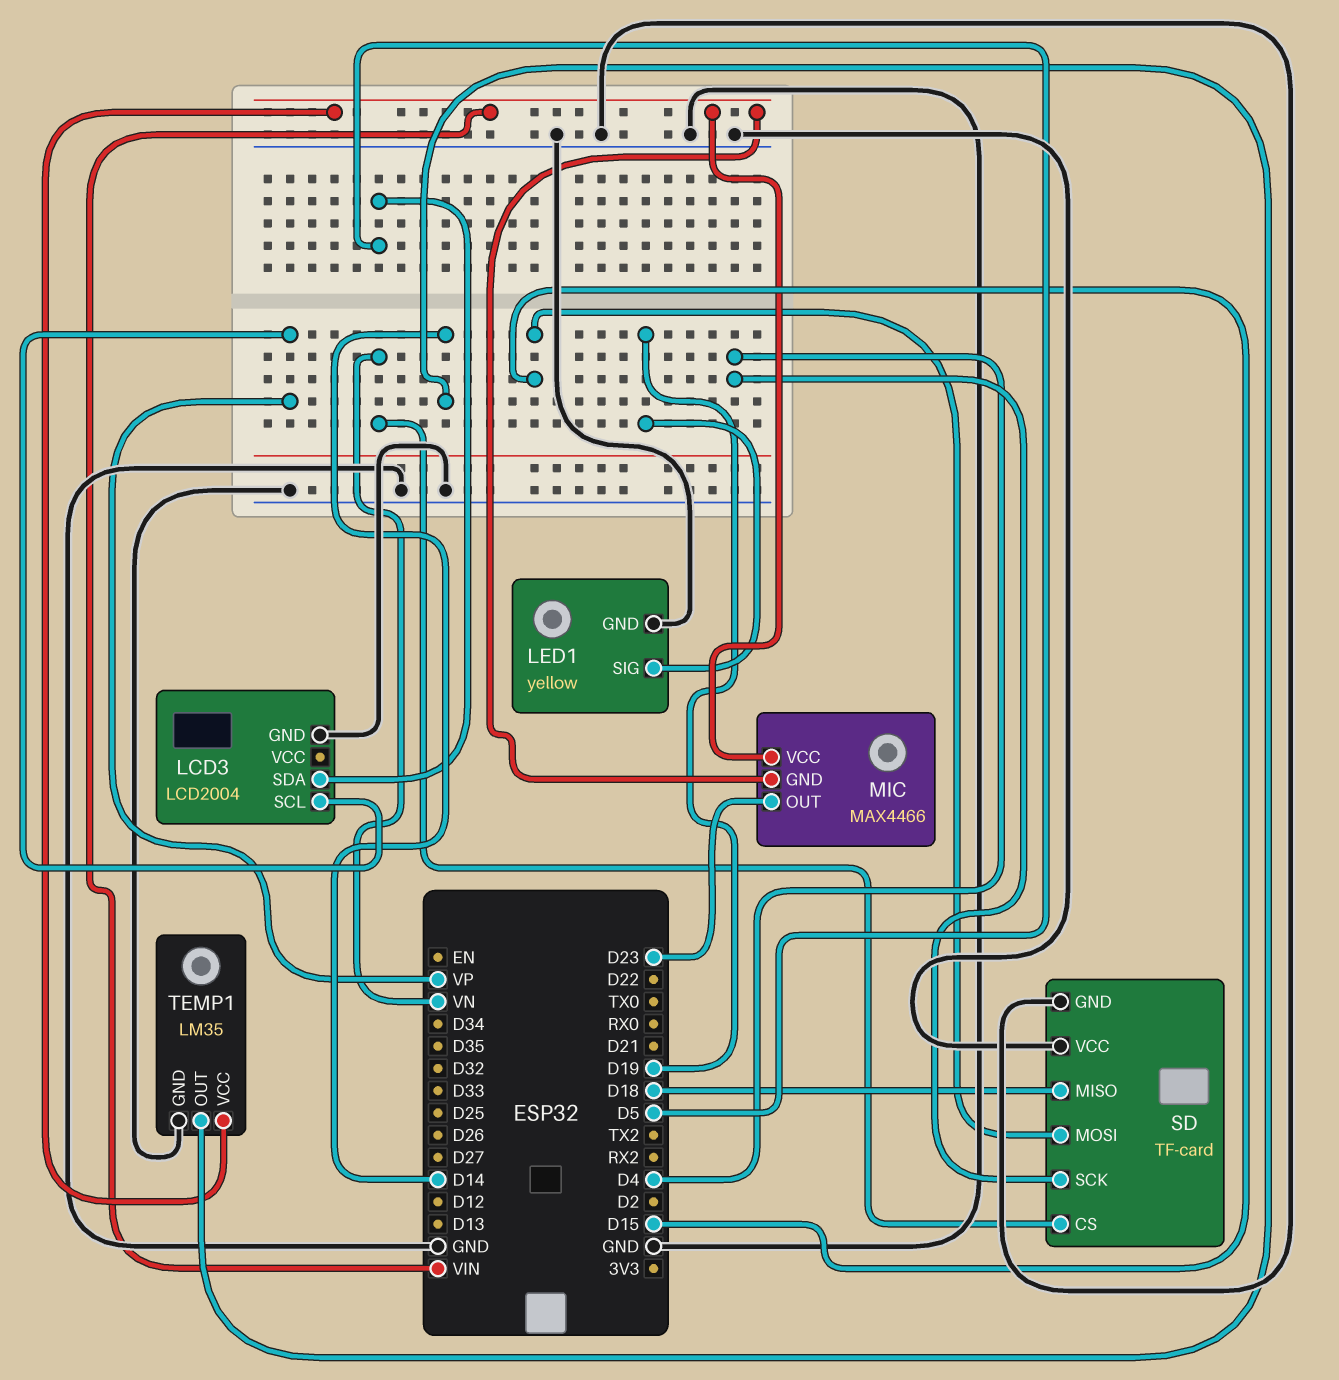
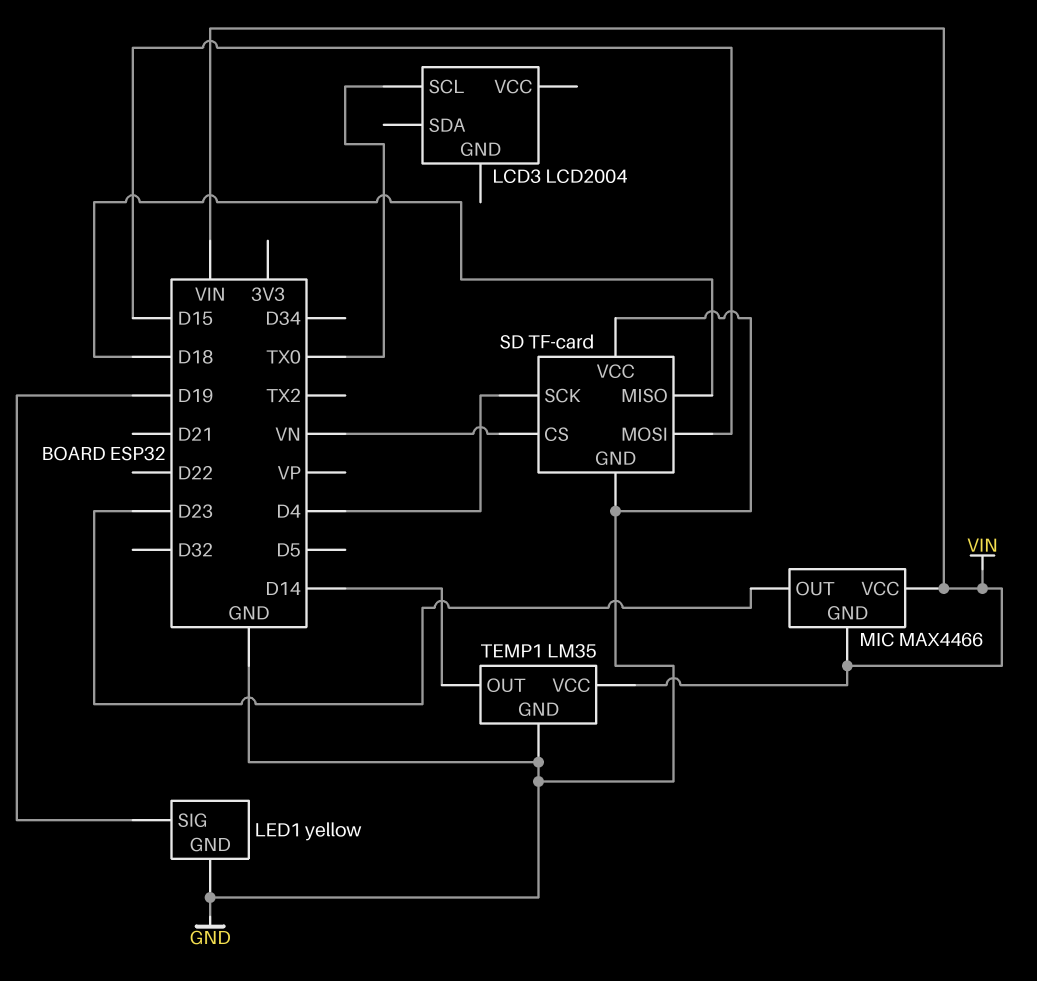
LCD3 pin GND: GND -> none
LCD3 pin SCL: VP -> TX0
LCD3 pin SDA: D5 -> none

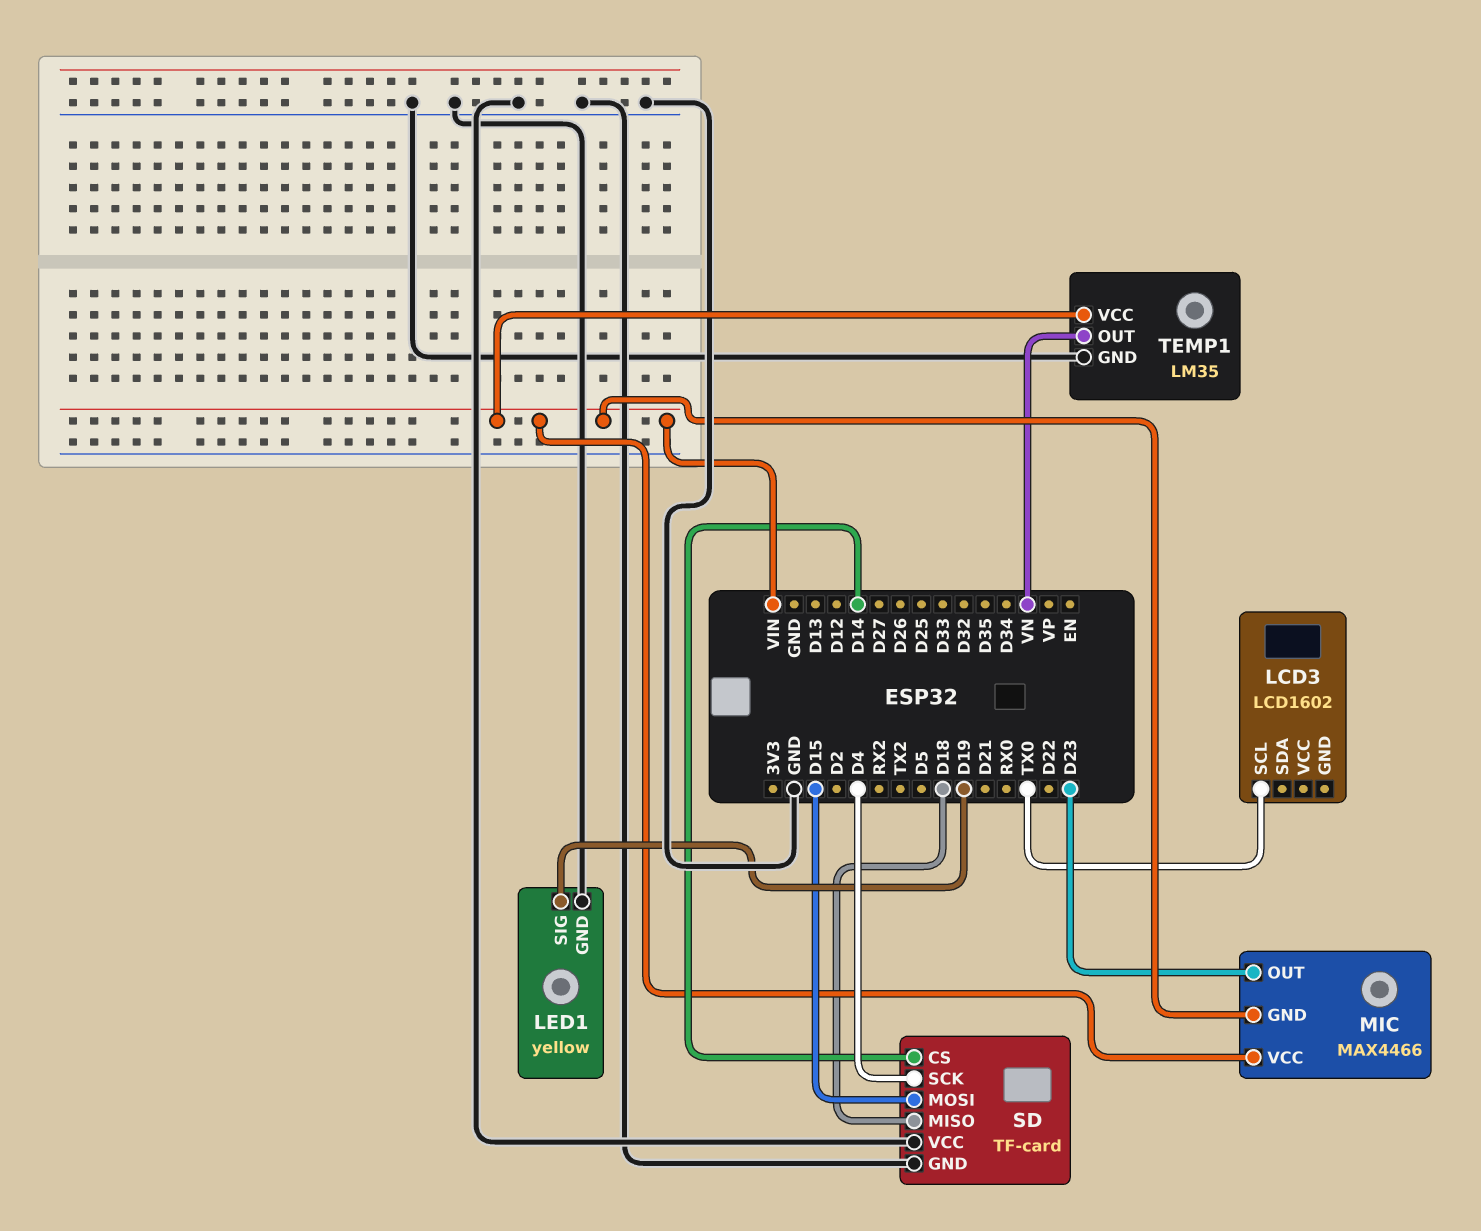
LCD3: LCD2004 -> LCD1602
SD pin CS: VN -> D14
TEMP1 pin OUT: D14 -> VN

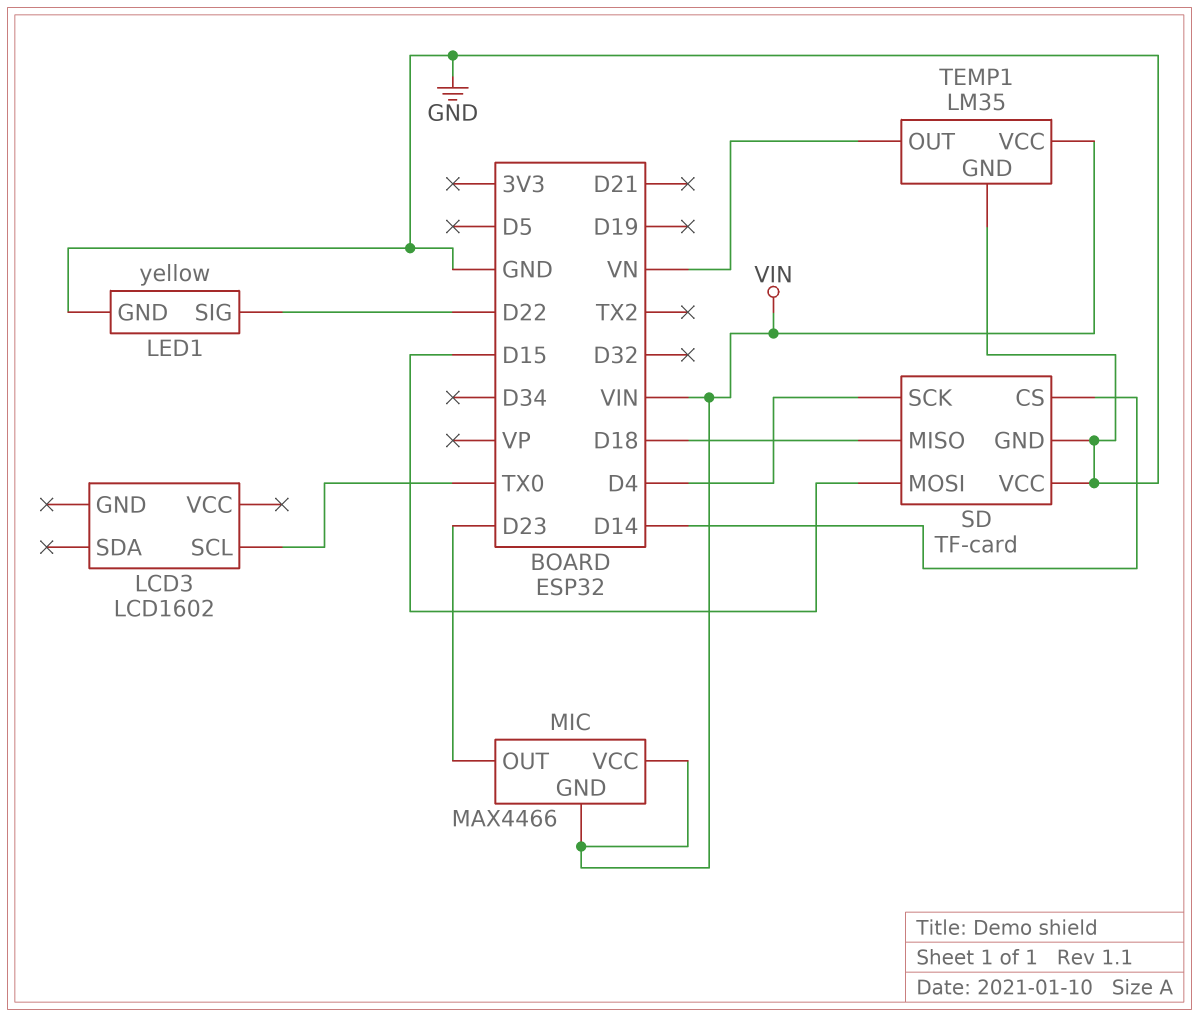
LED1 pin SIG: D19 -> D22

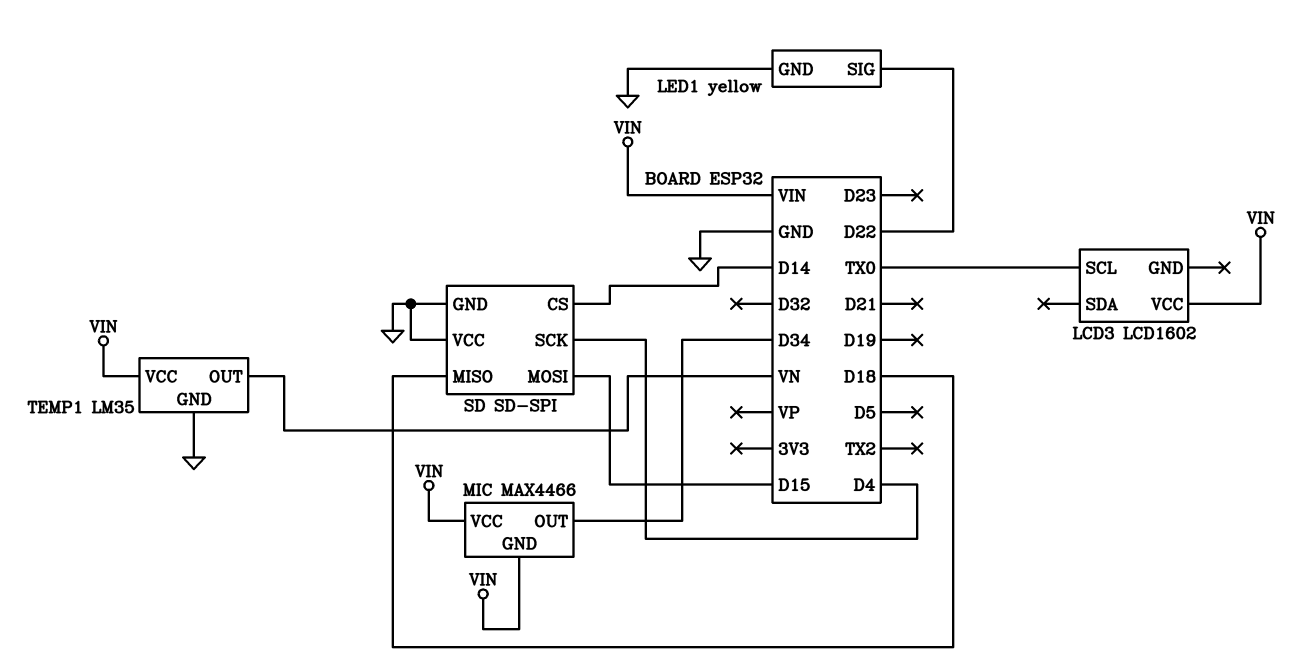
LCD3 pin VCC: none -> VIN
MIC pin OUT: D23 -> D34
SD: TF-card -> SD-SPI

